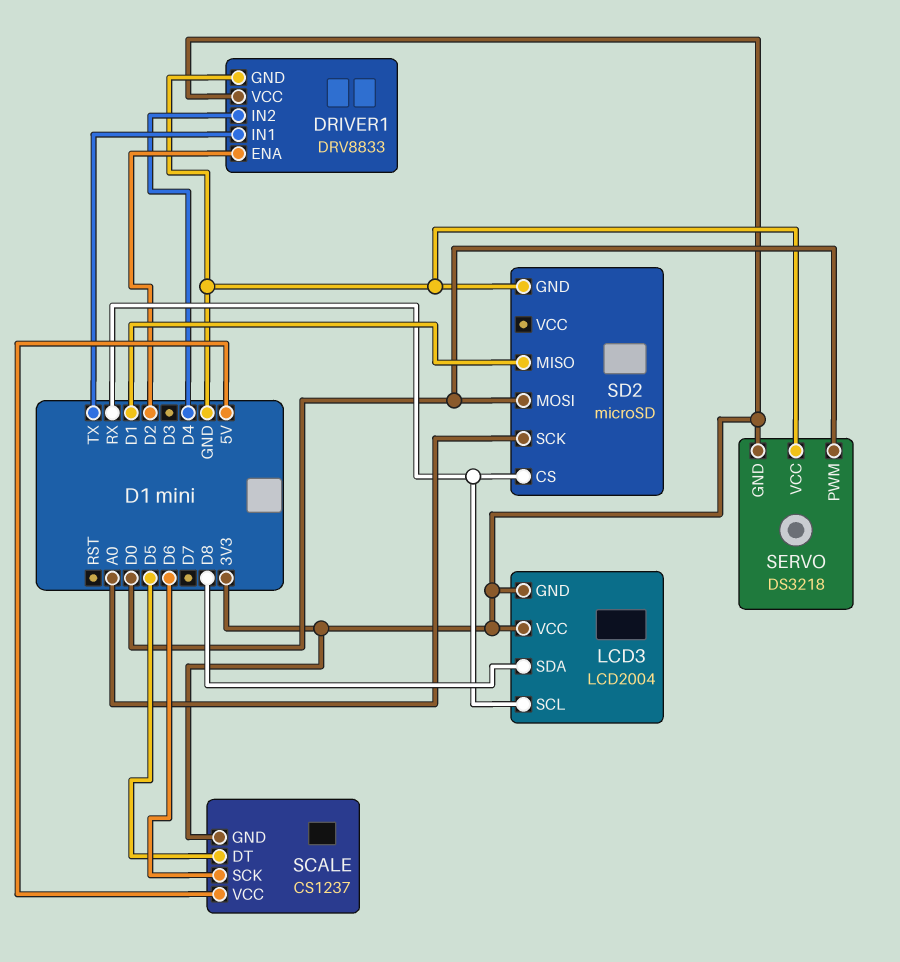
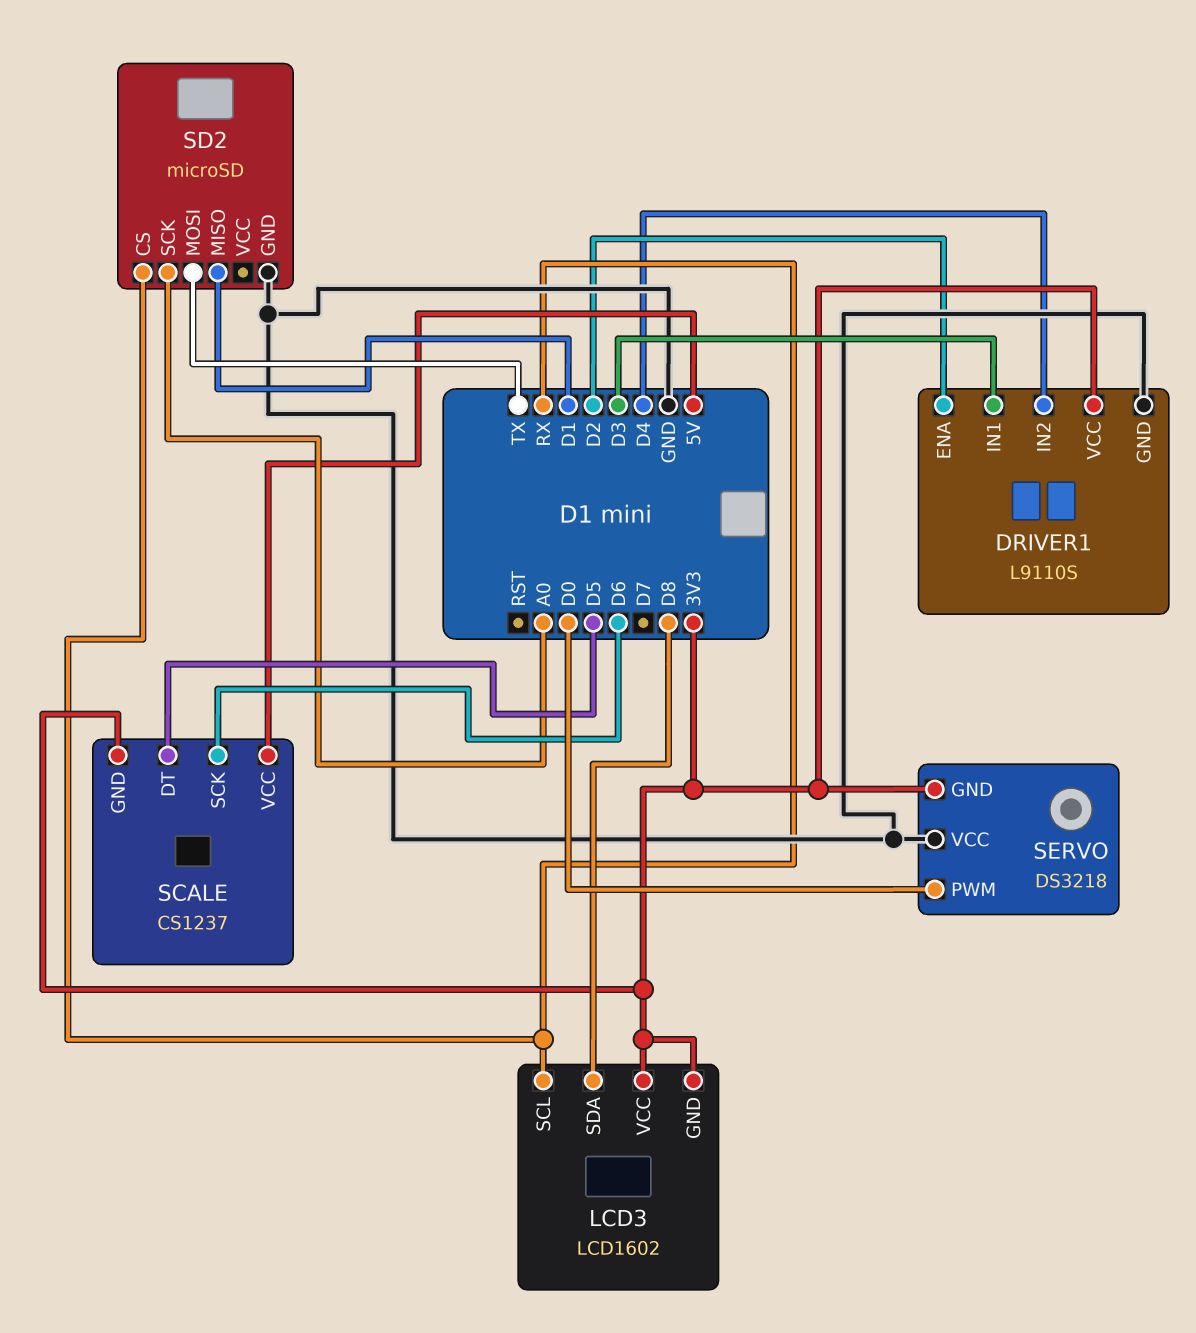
DRIVER1: DRV8833 -> L9110S
DRIVER1 pin IN1: TX -> D3
LCD3: LCD2004 -> LCD1602
SD2 pin MOSI: D0 -> TX

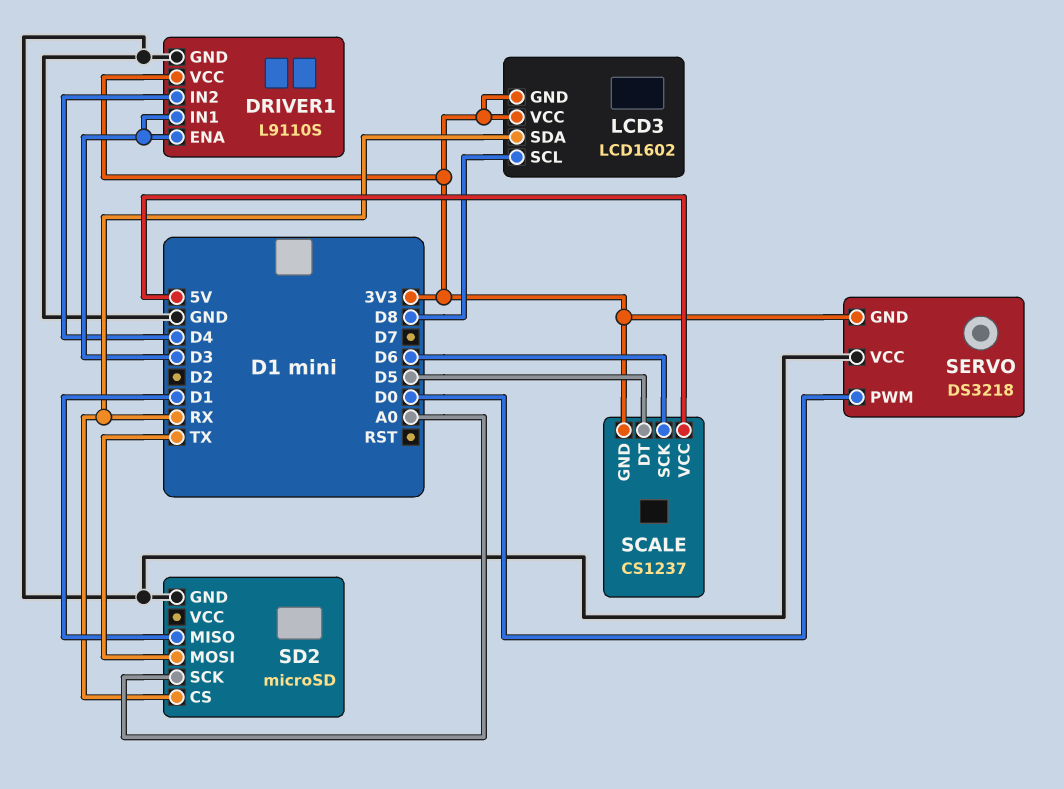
DRIVER1 pin ENA: D2 -> D3
LCD3 pin SCL: RX -> D8
LCD3 pin SDA: D8 -> RX

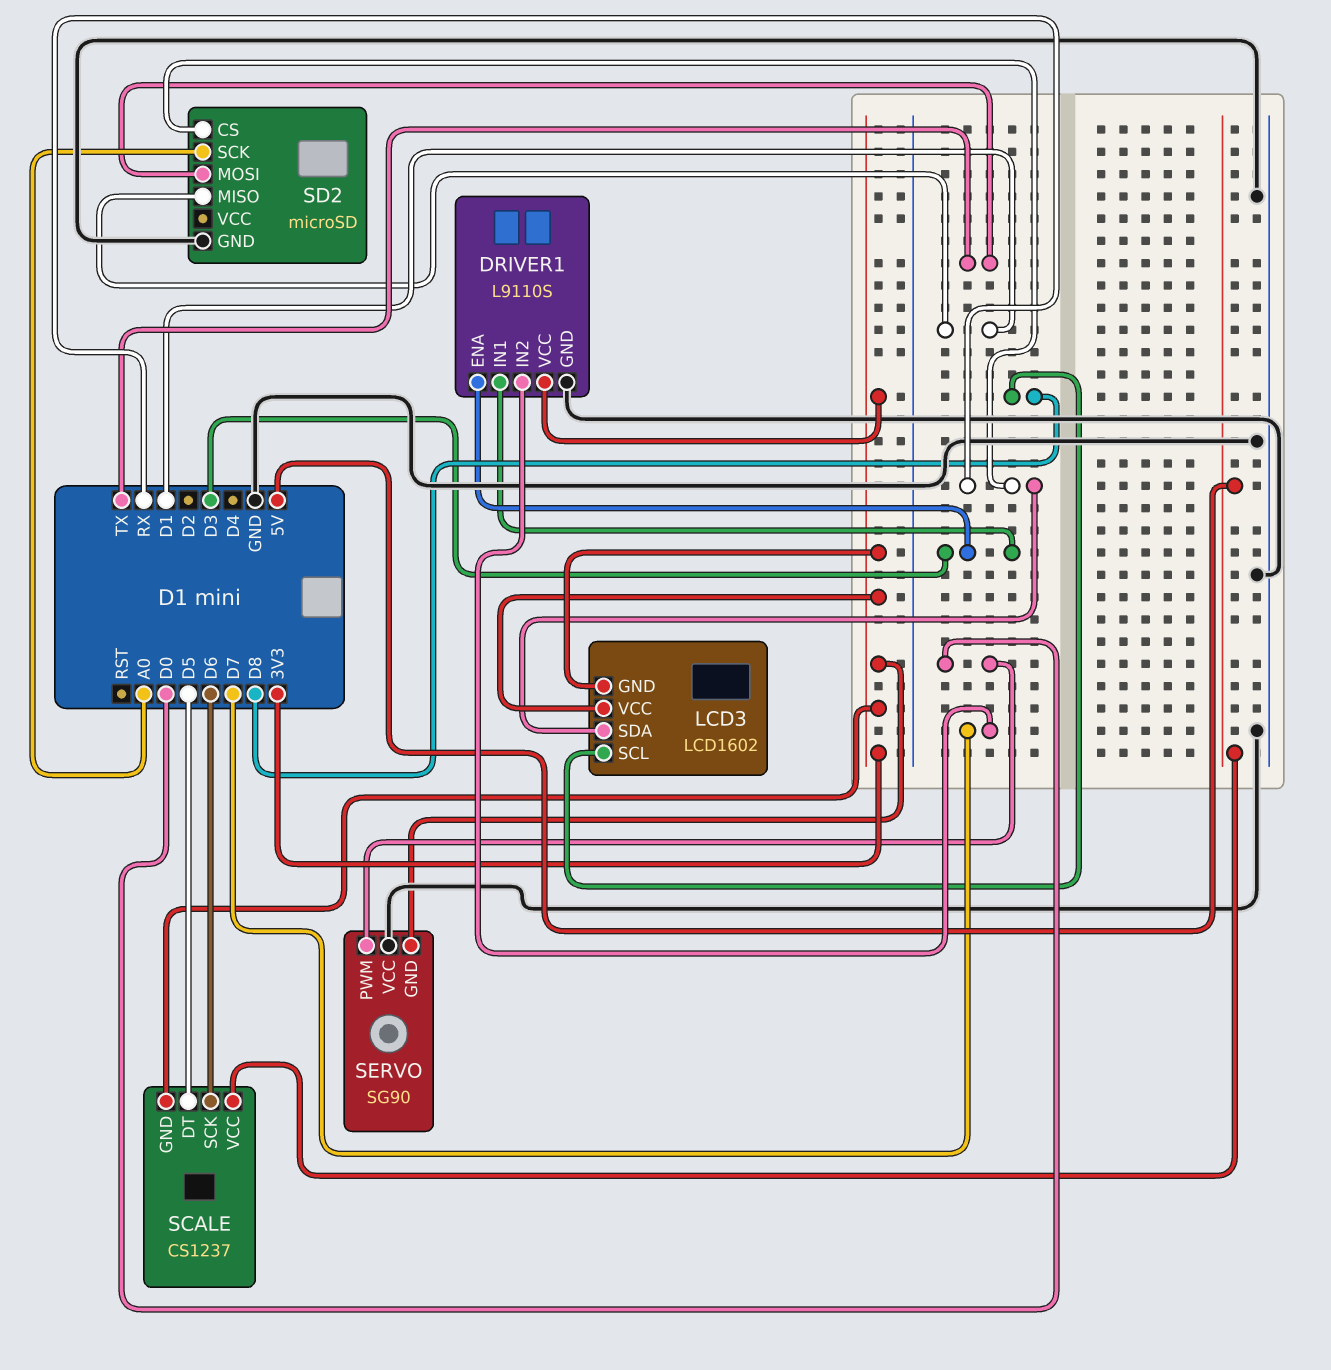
DRIVER1 pin IN2: D4 -> D7
SERVO: DS3218 -> SG90

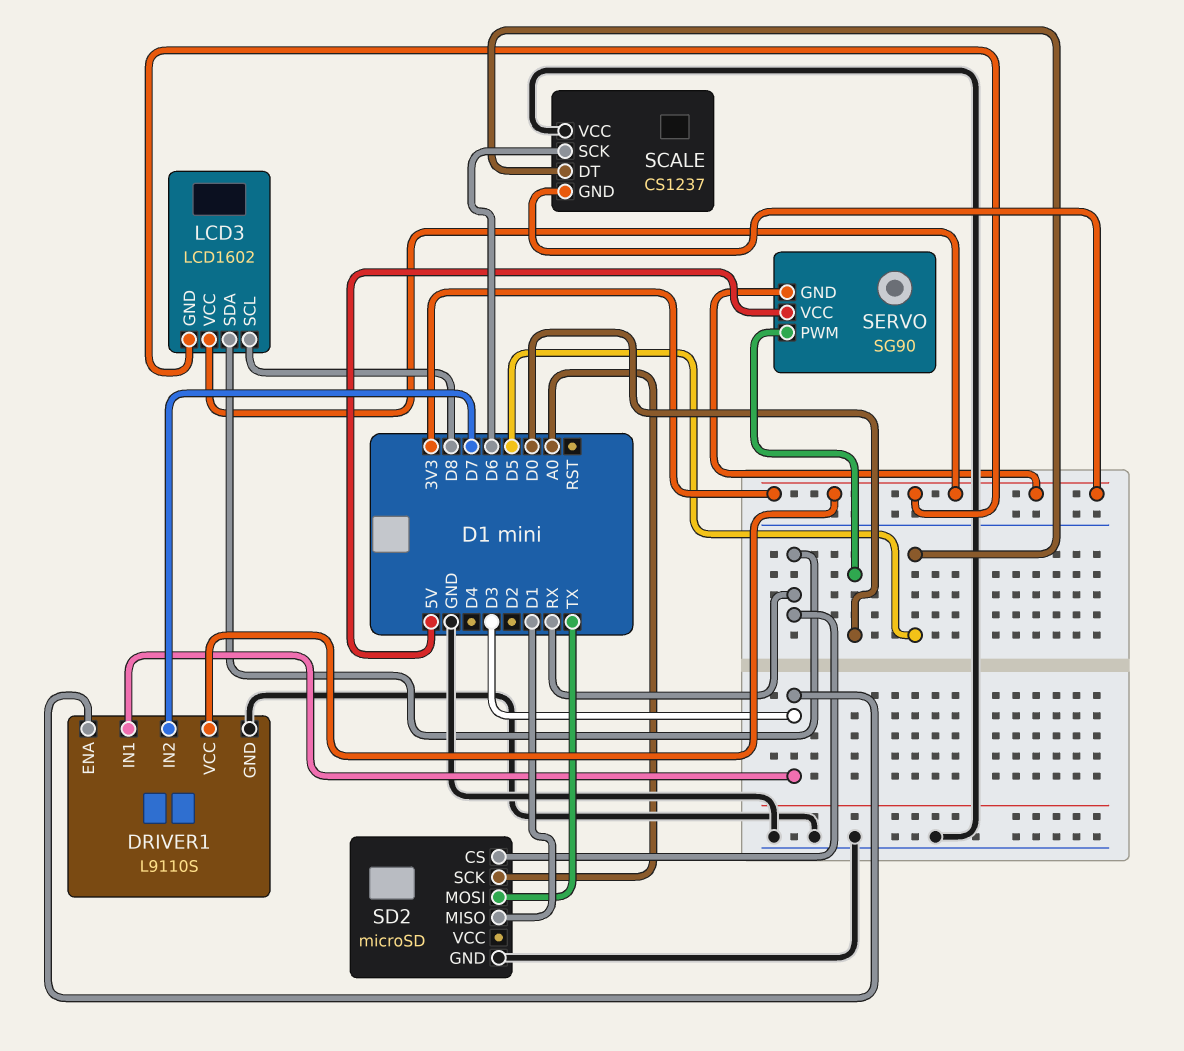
SCALE pin VCC: 5V -> GND
SERVO pin VCC: GND -> 5V

